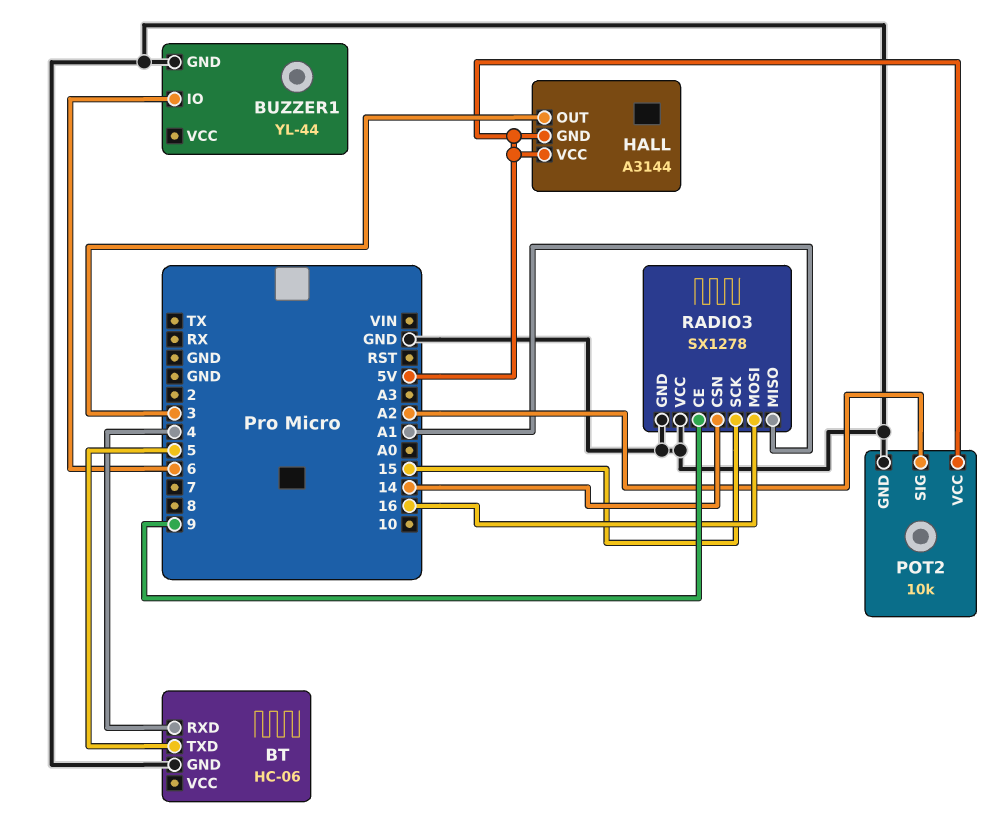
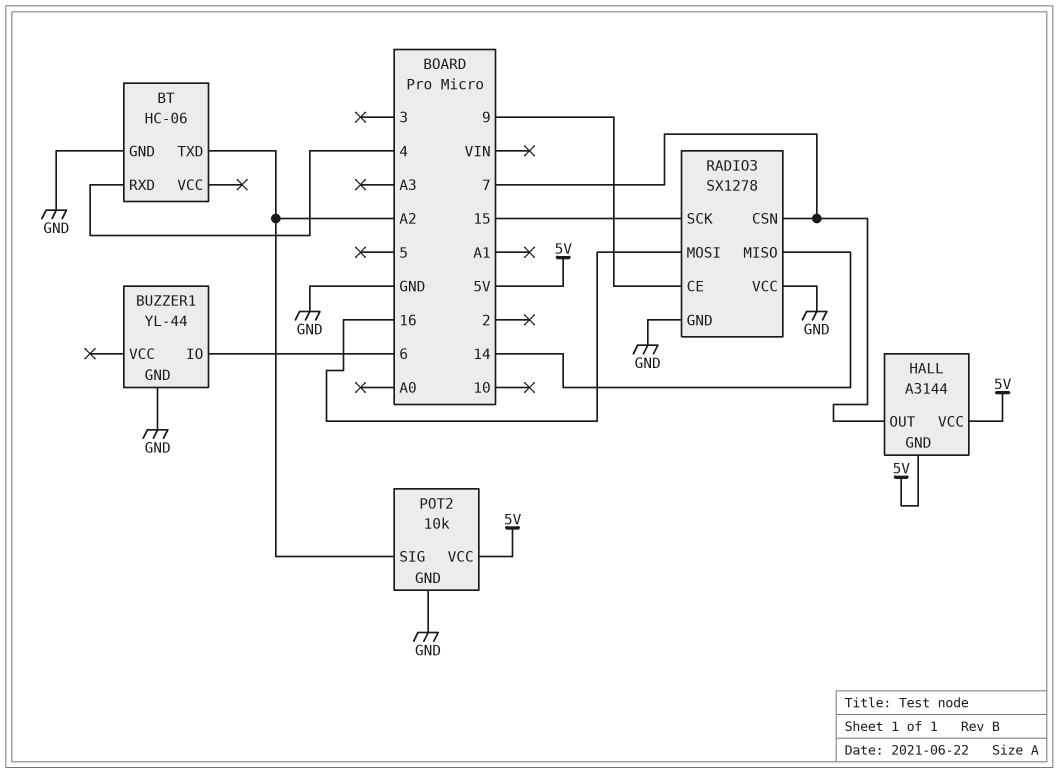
BT pin TXD: 5 -> A2
HALL pin OUT: 3 -> 7
RADIO3 pin CSN: 14 -> 7
RADIO3 pin MISO: A1 -> 14

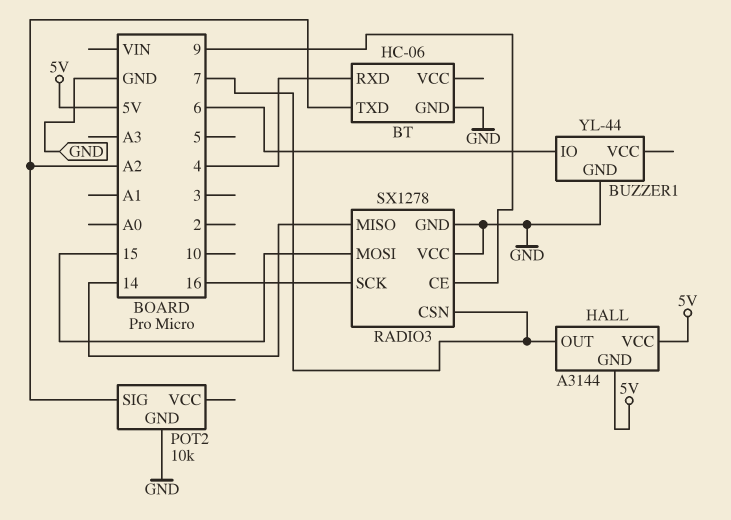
POT2 pin VCC: 5V -> none
RADIO3 pin MOSI: 16 -> 15
RADIO3 pin SCK: 15 -> 16

